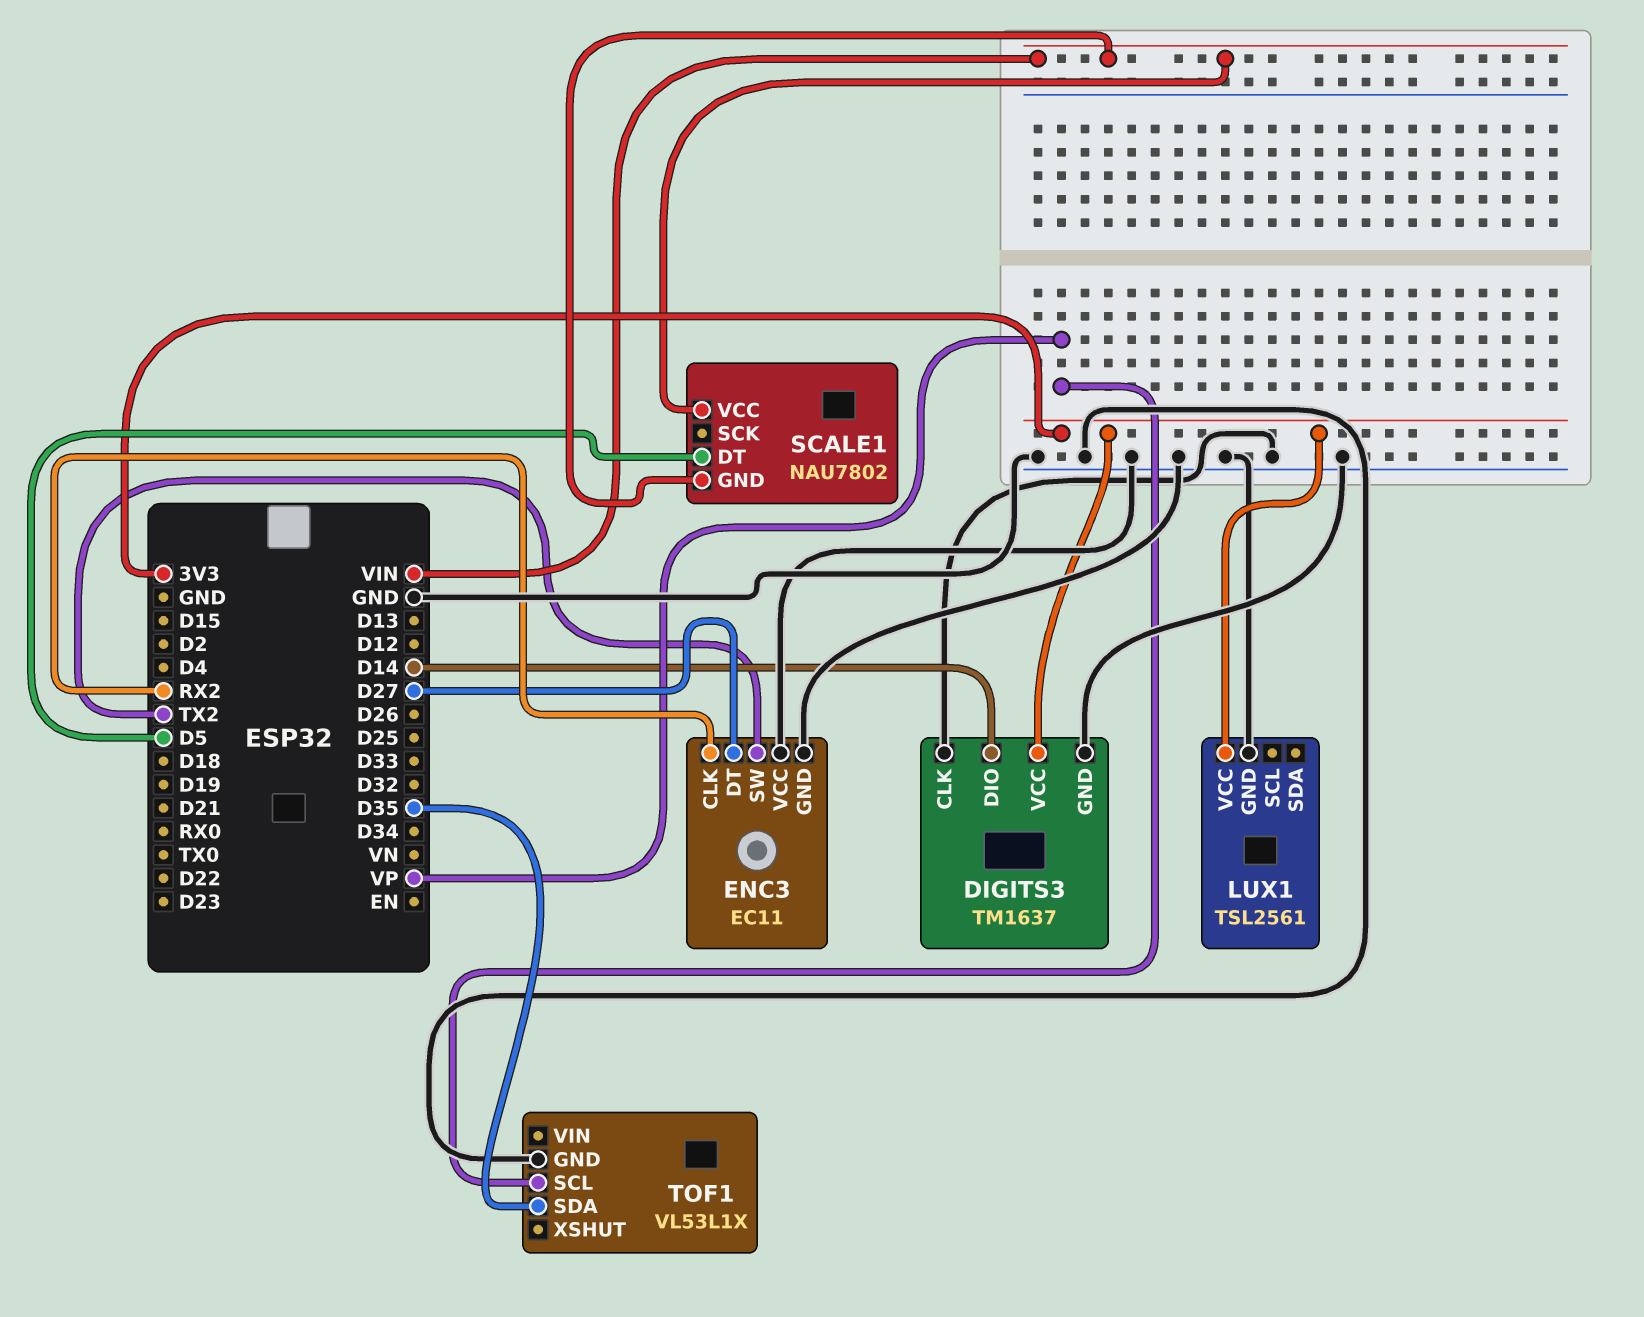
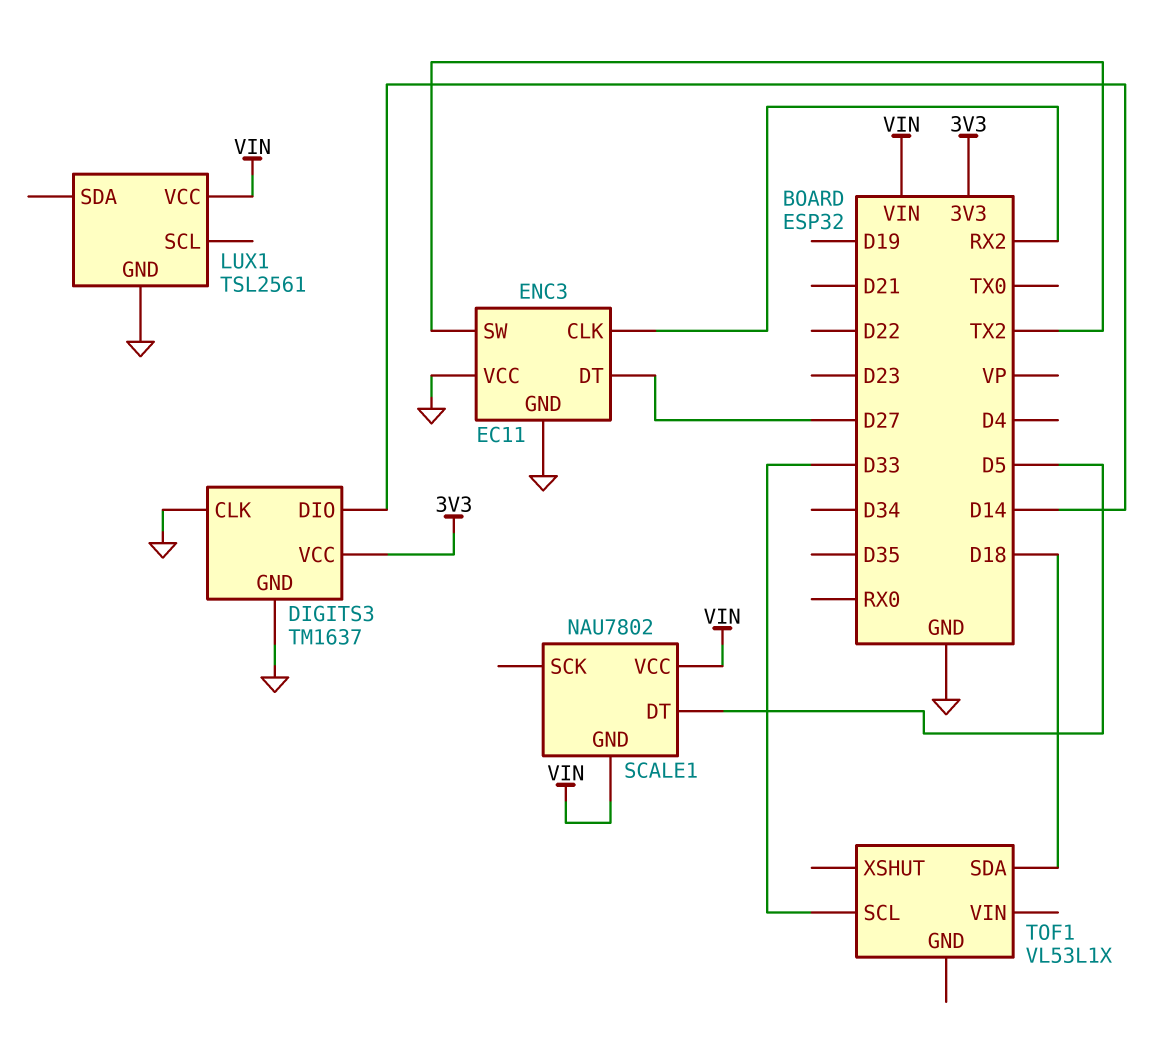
LUX1 pin VCC: 3V3 -> VIN
TOF1 pin GND: GND -> none
TOF1 pin SCL: VP -> D33
TOF1 pin SDA: D35 -> D18

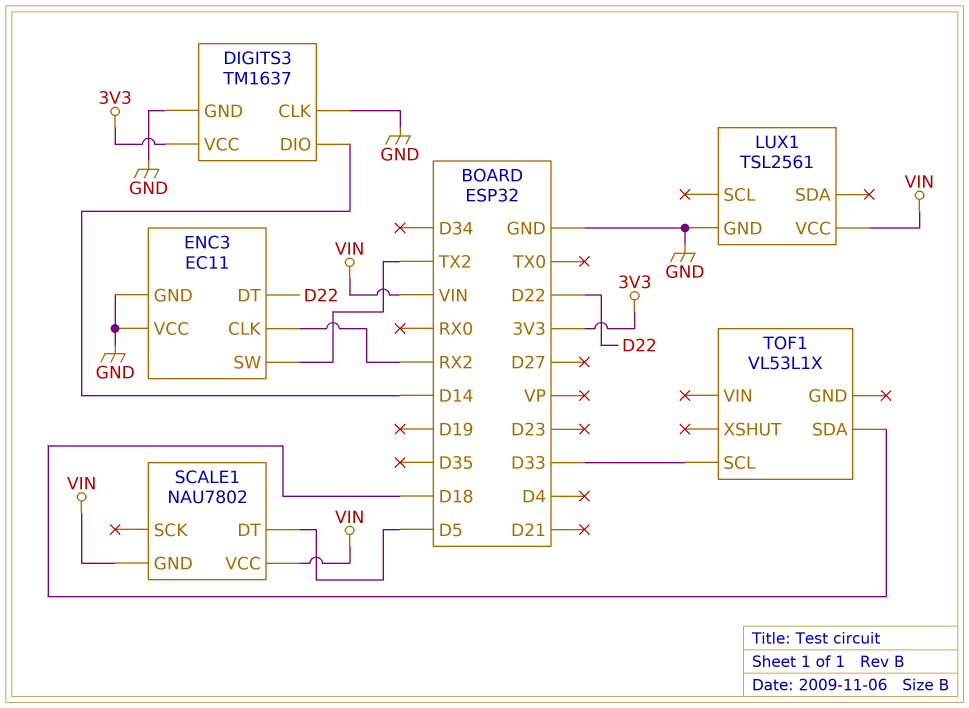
ENC3 pin DT: D27 -> D22

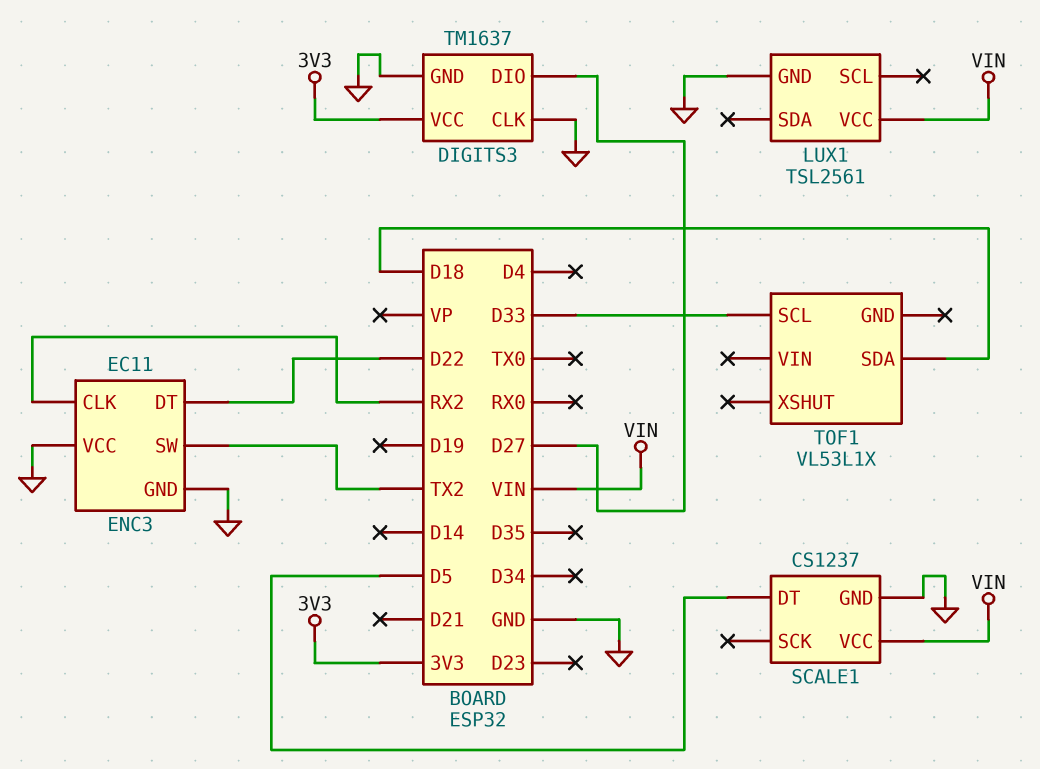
DIGITS3 pin DIO: D14 -> D27
SCALE1: NAU7802 -> CS1237
SCALE1 pin GND: VIN -> GND

